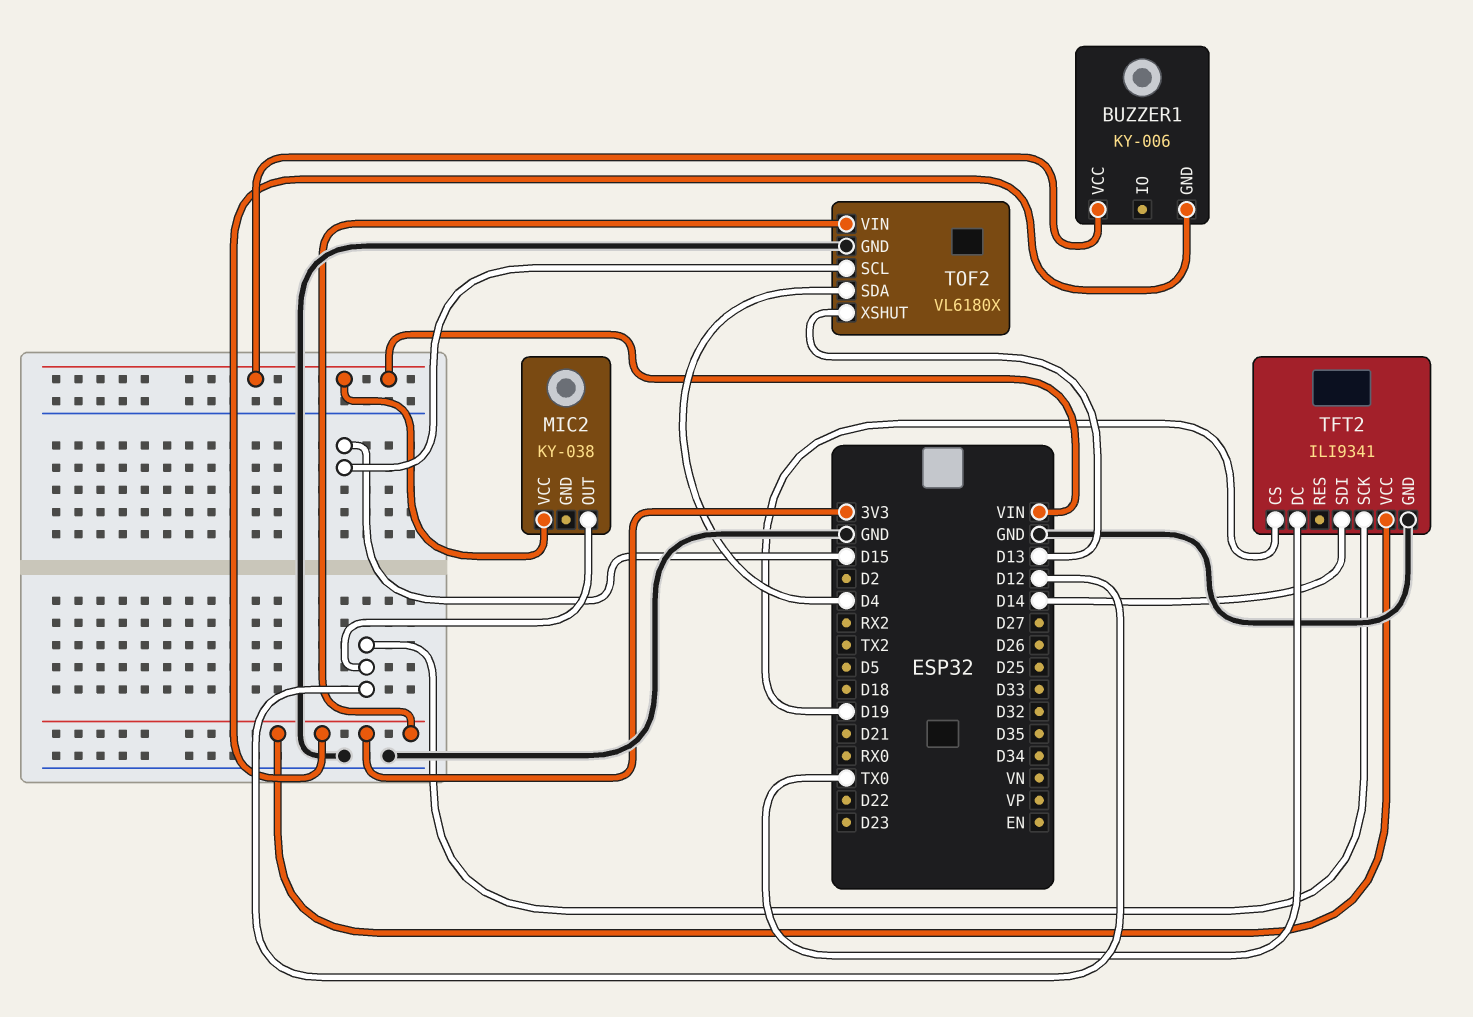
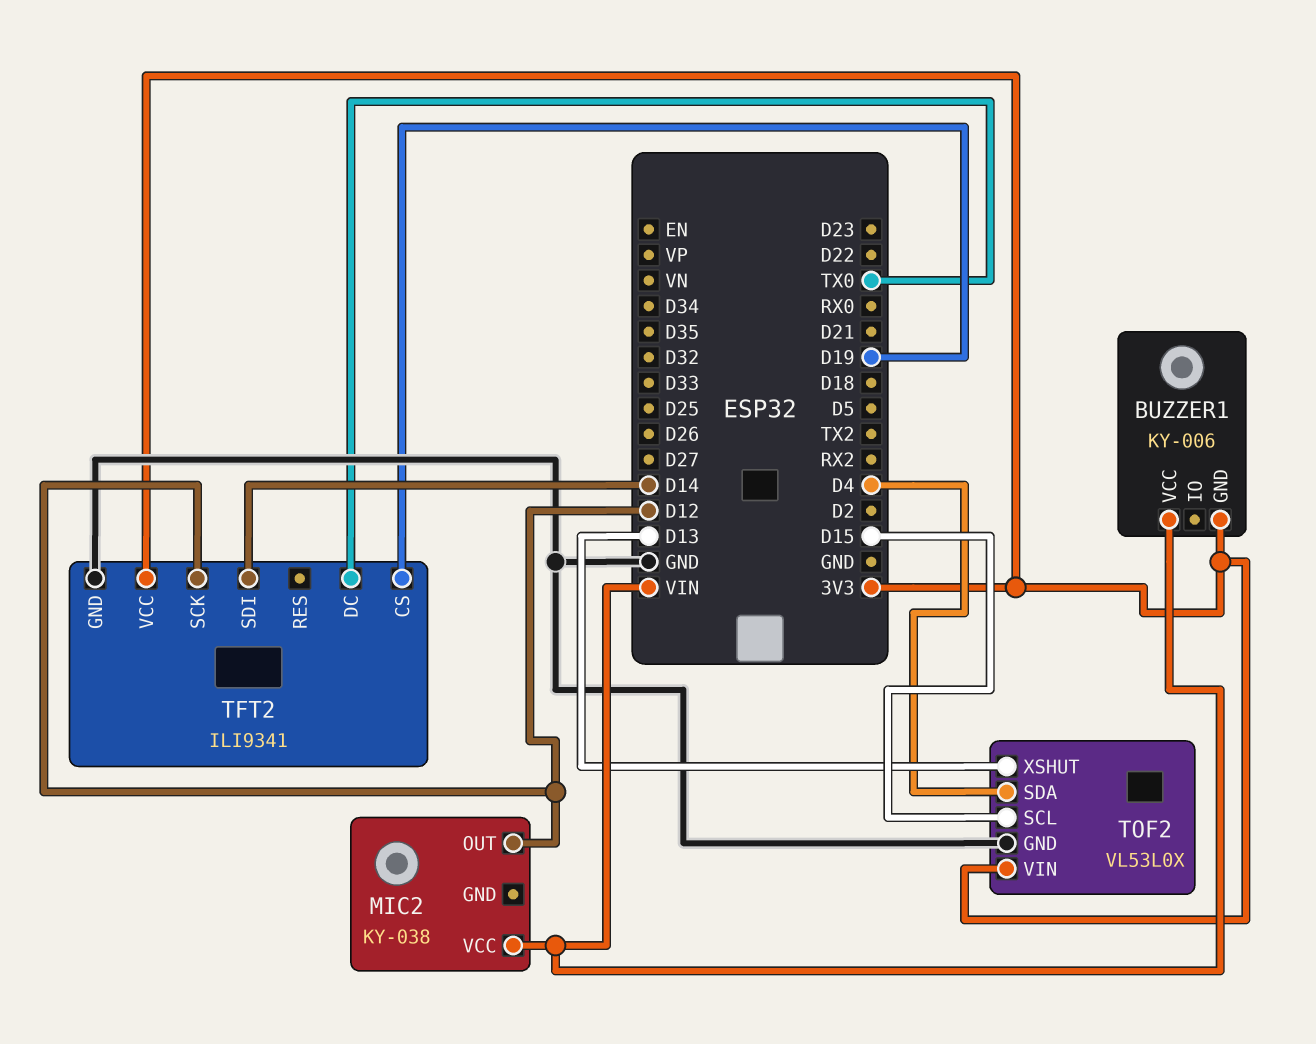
TOF2: VL6180X -> VL53L0X

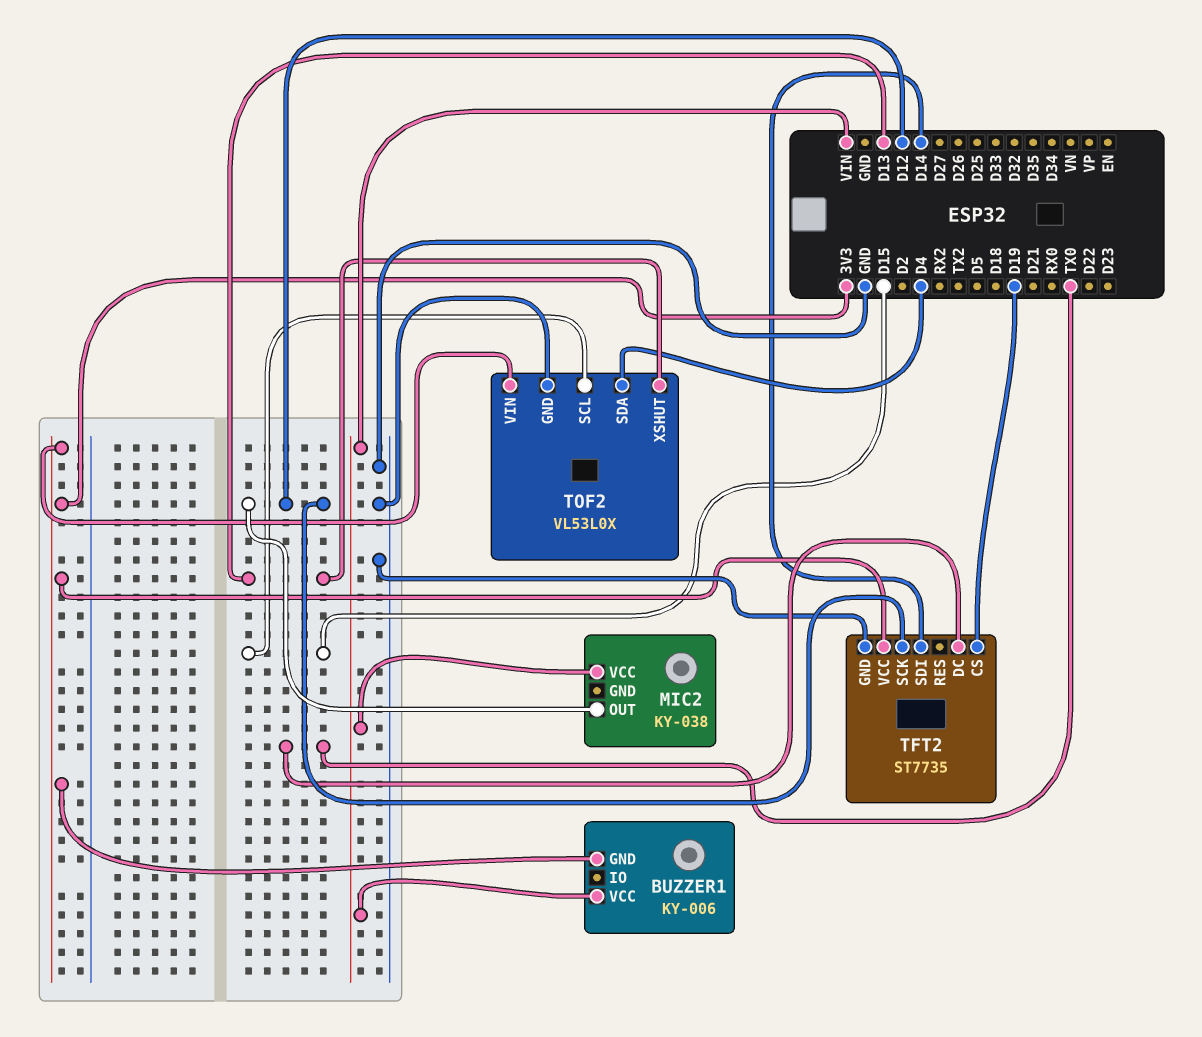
TFT2: ILI9341 -> ST7735

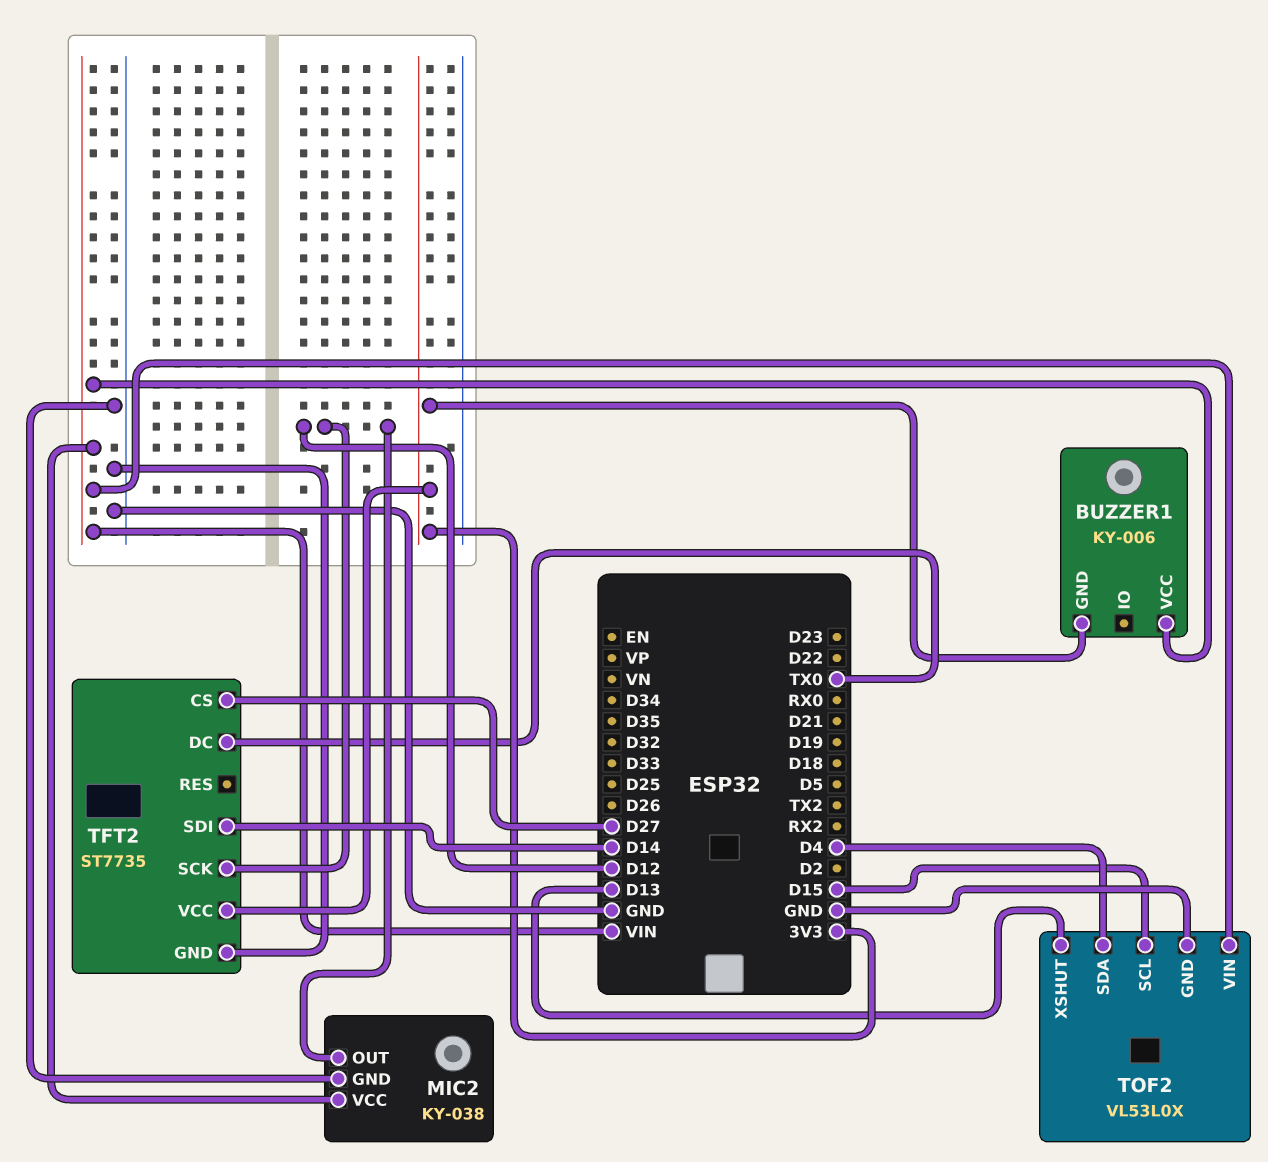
MIC2 pin GND: none -> GND
TFT2 pin CS: D19 -> D27
TOF2 pin VIN: 3V3 -> VIN

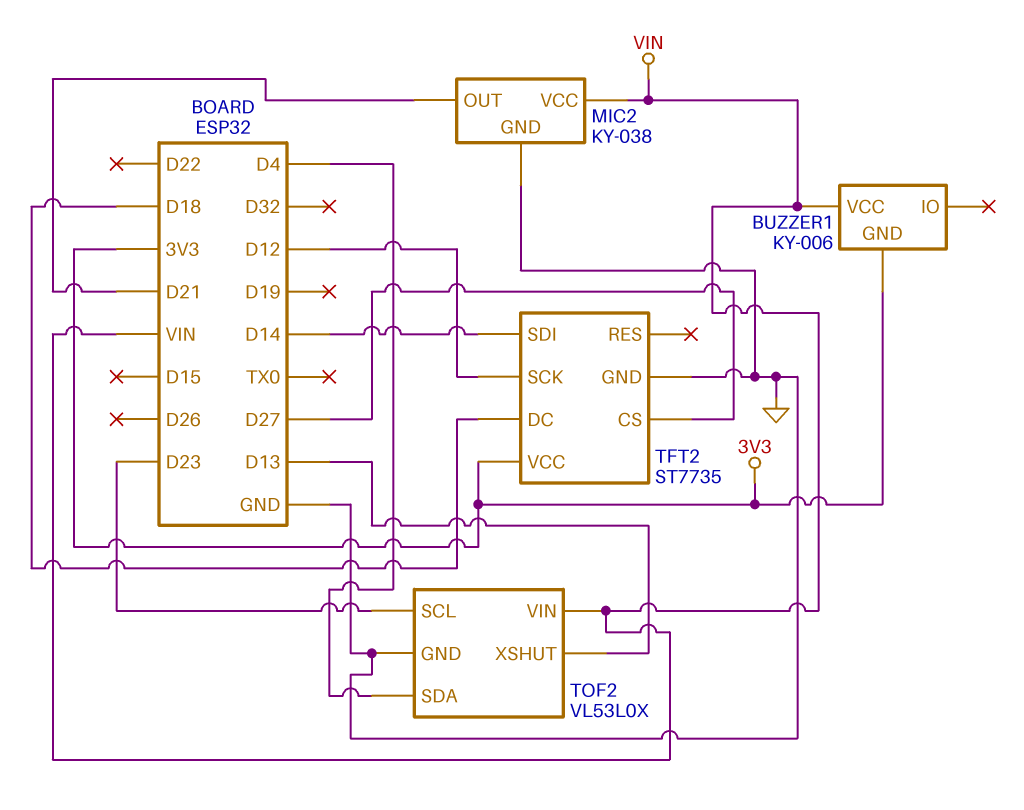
MIC2 pin OUT: D12 -> D21
TFT2 pin DC: TX0 -> D18
TOF2 pin SCL: D15 -> D23

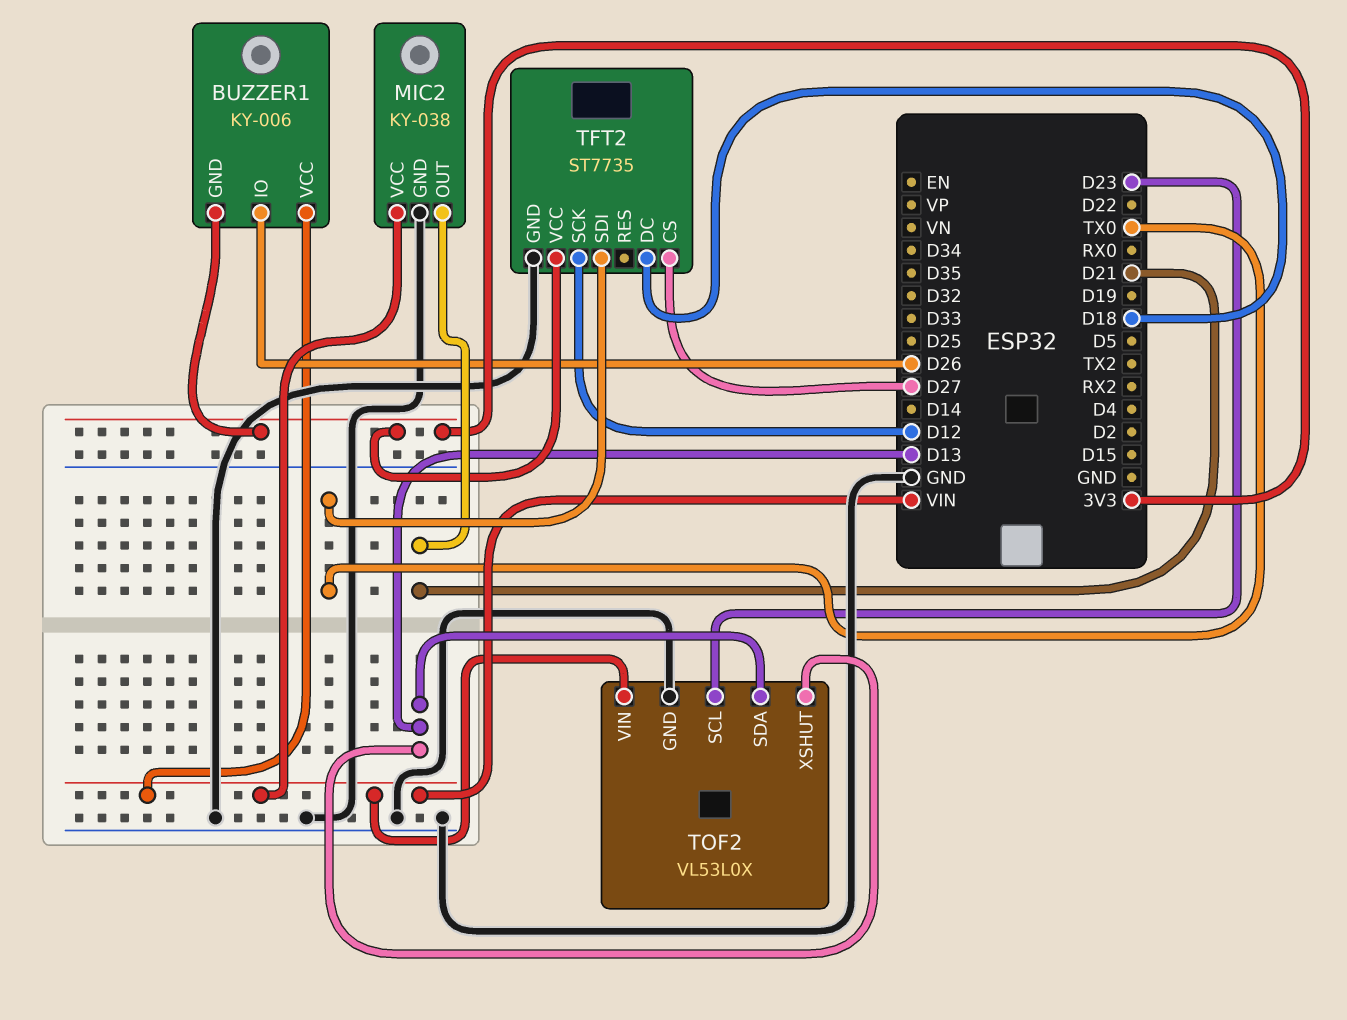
BUZZER1 pin IO: none -> D26
TFT2 pin SDI: D14 -> TX0
TOF2 pin SDA: D4 -> D13

